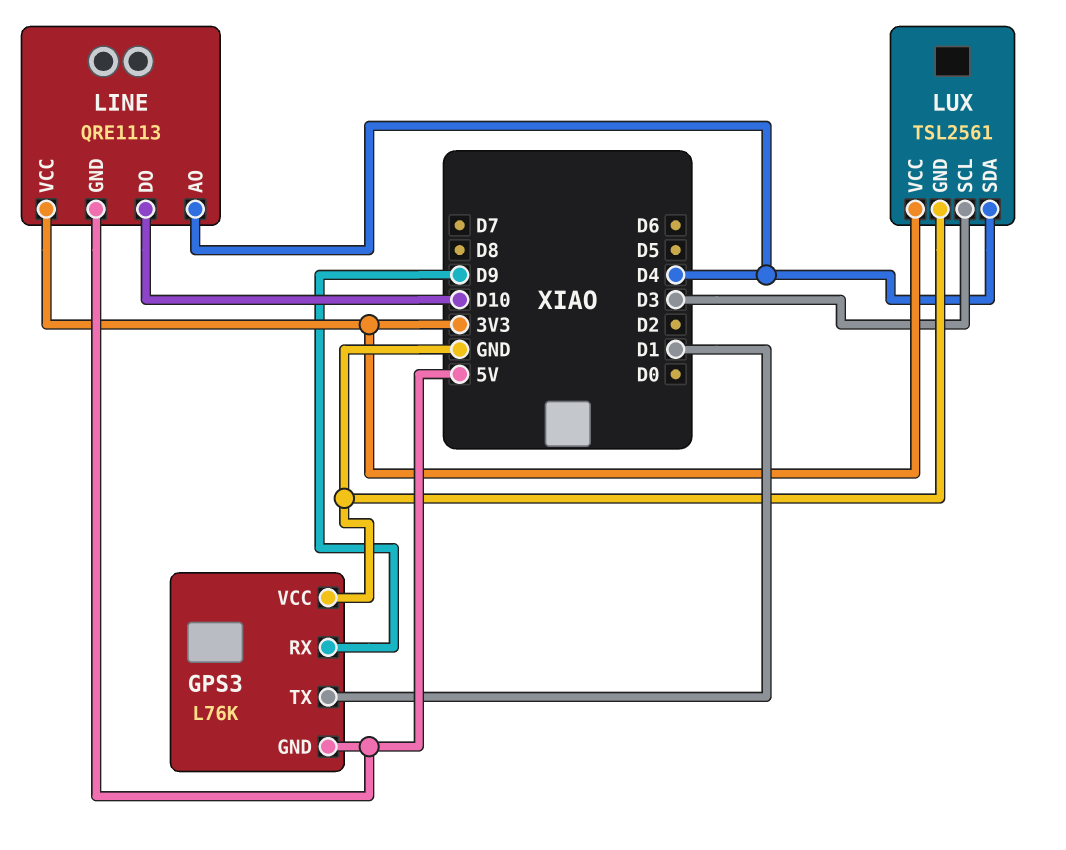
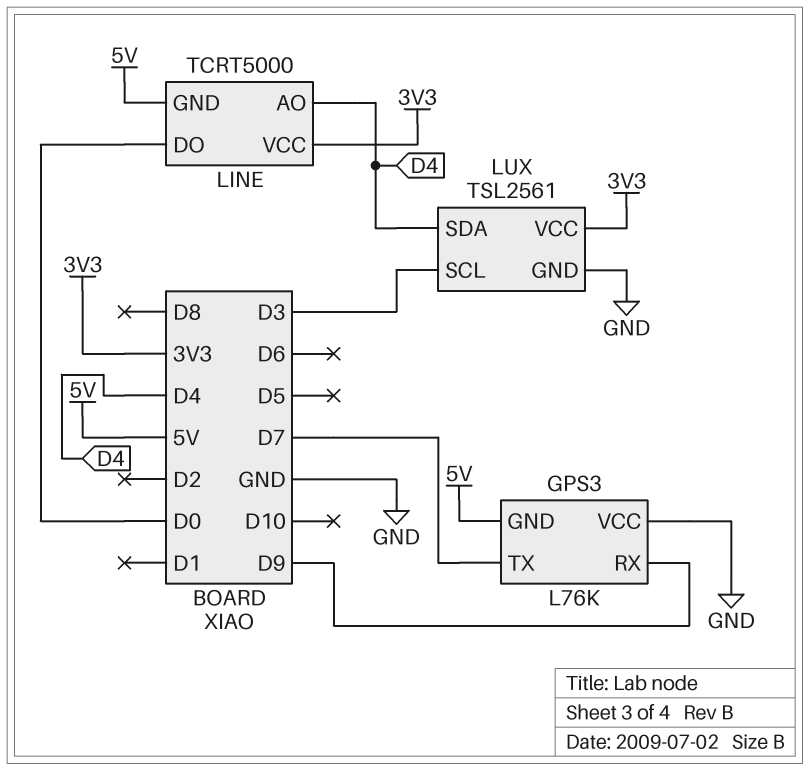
GPS3 pin TX: D1 -> D7
LINE: QRE1113 -> TCRT5000
LINE pin DO: D10 -> D0

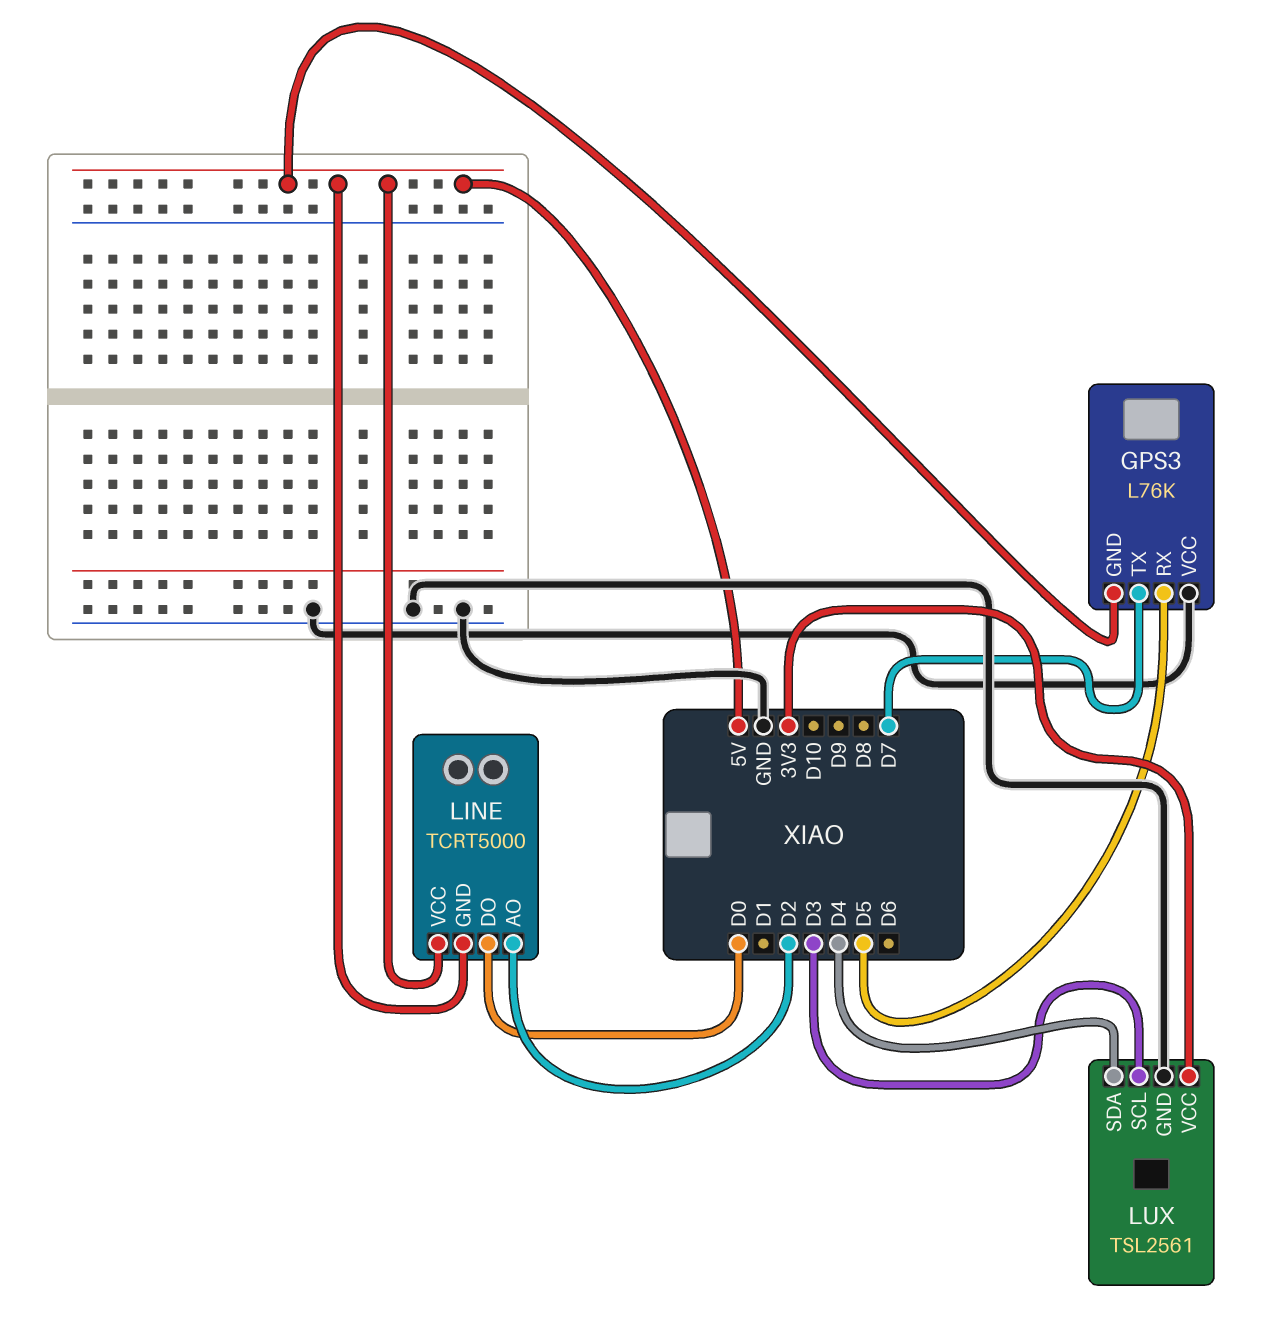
GPS3 pin RX: D9 -> D5
LINE pin AO: D4 -> D2
LINE pin VCC: 3V3 -> 5V

